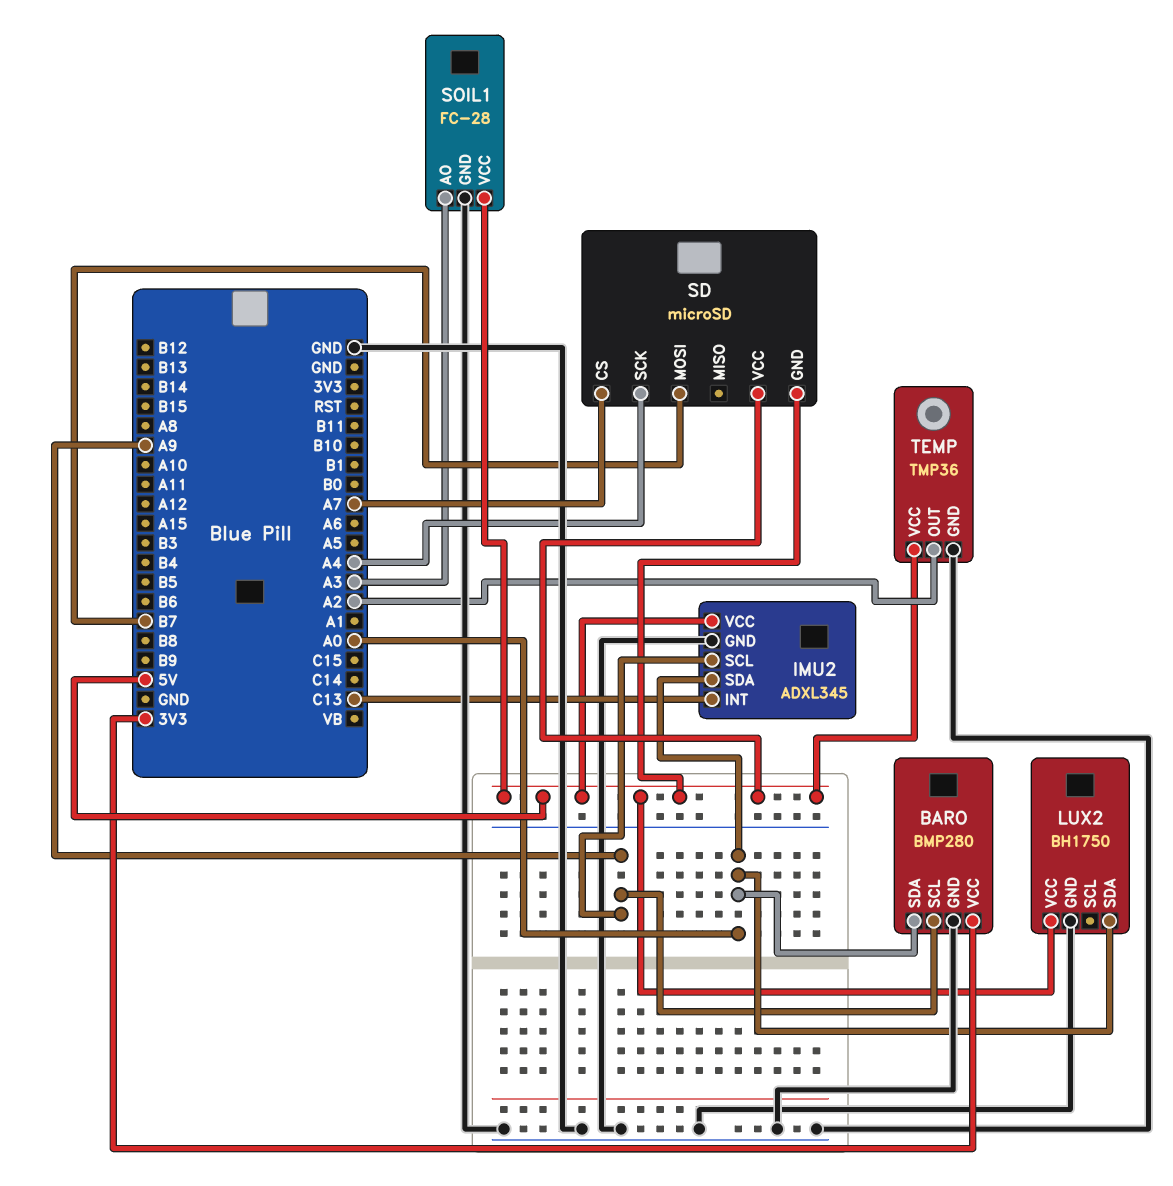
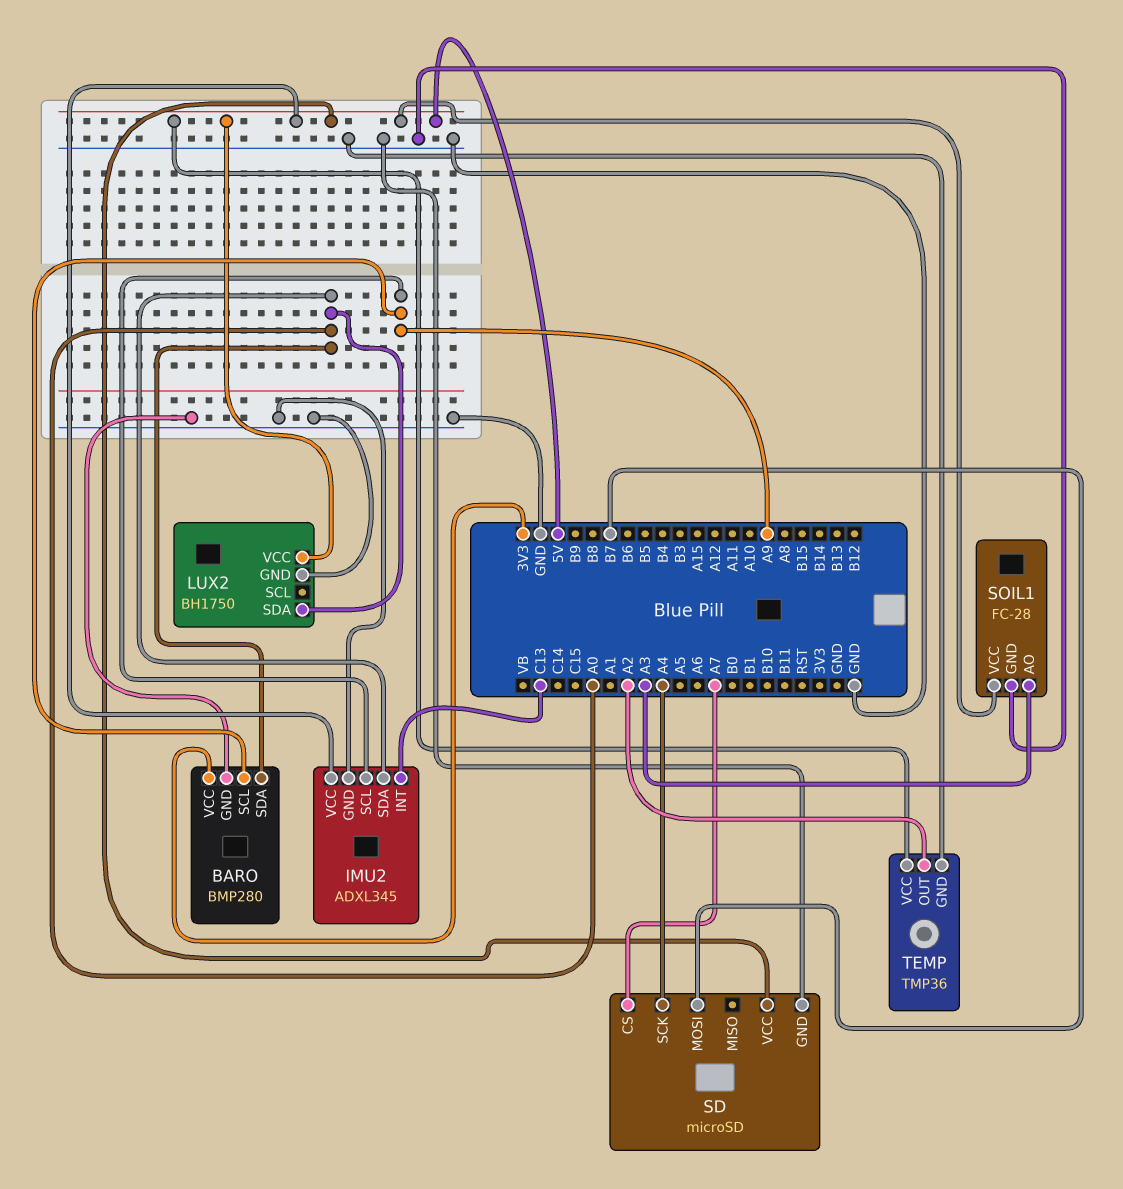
SD pin GND: 5V -> GND

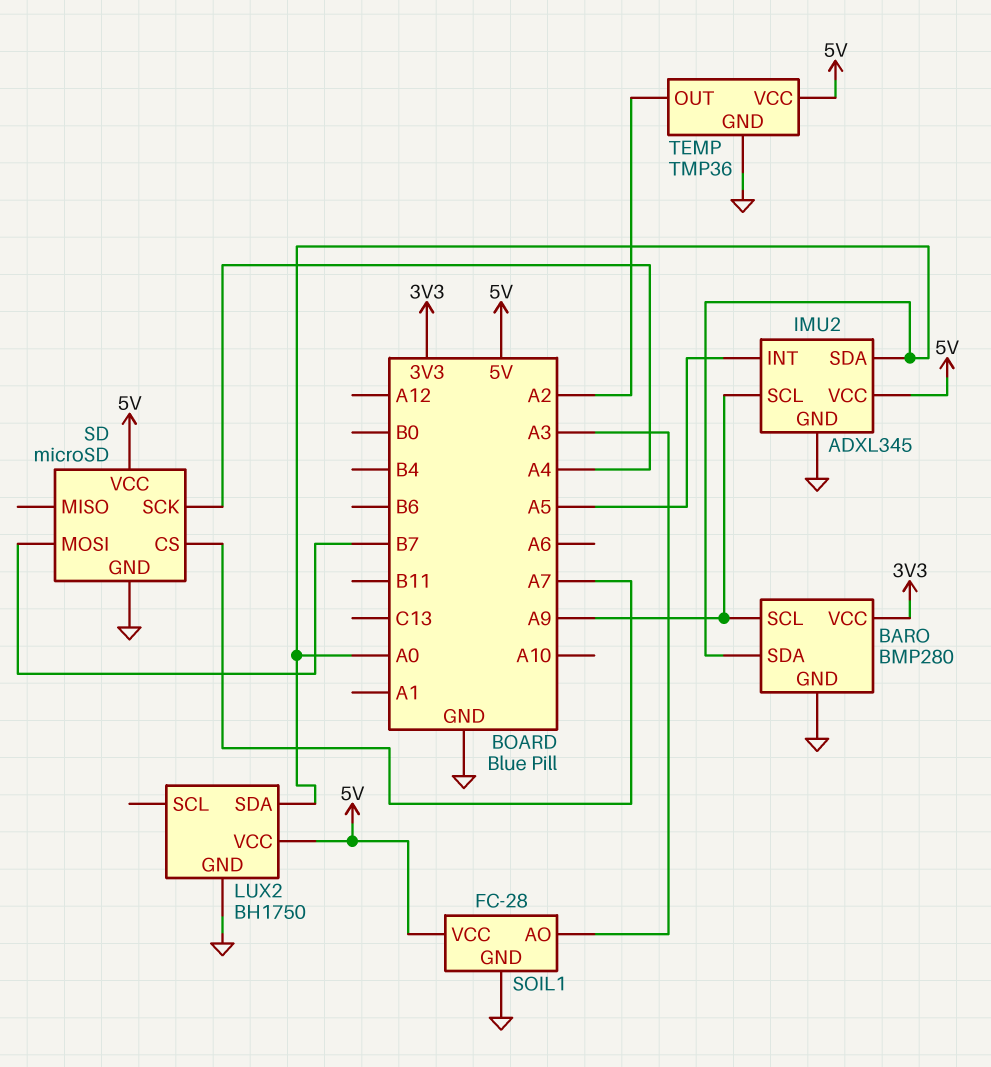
IMU2 pin INT: C13 -> A5

